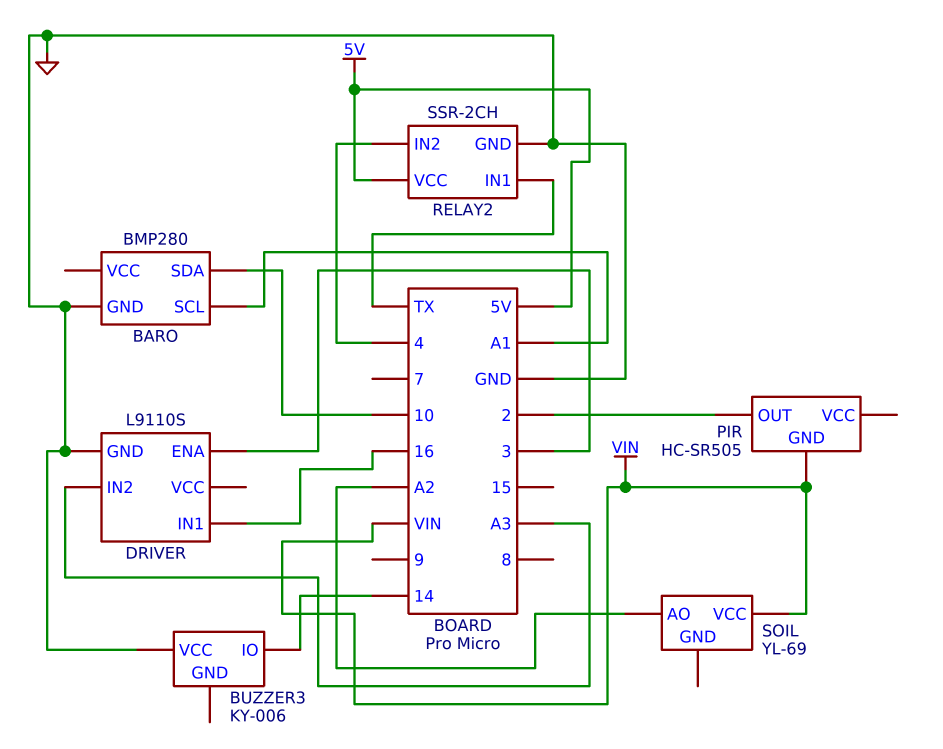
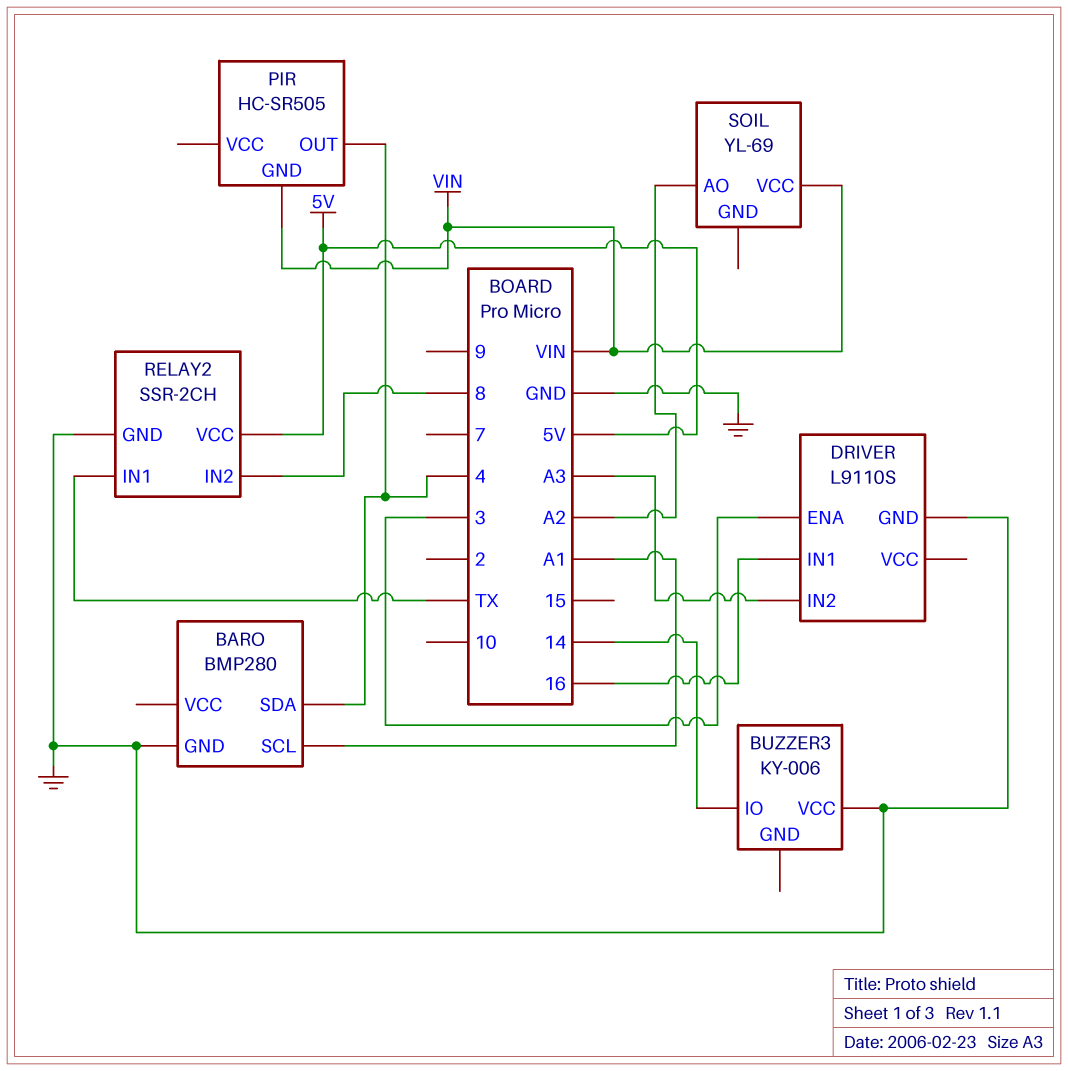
BARO pin SDA: 10 -> 4
PIR pin OUT: 2 -> 4
RELAY2 pin IN2: 4 -> 8

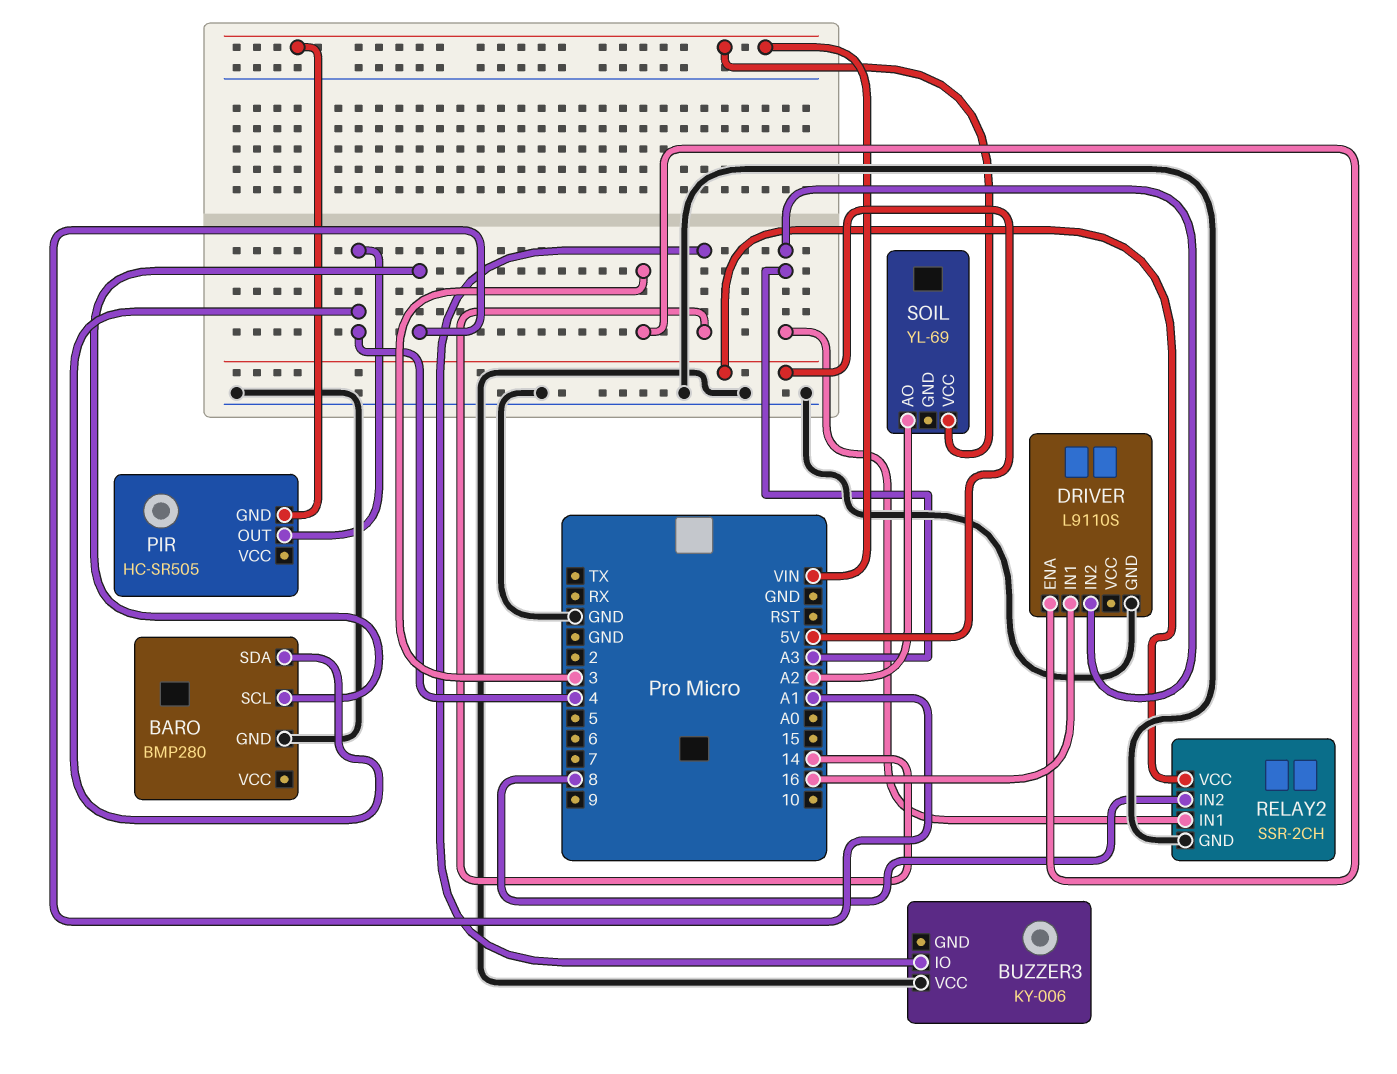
RELAY2 pin IN1: TX -> A3

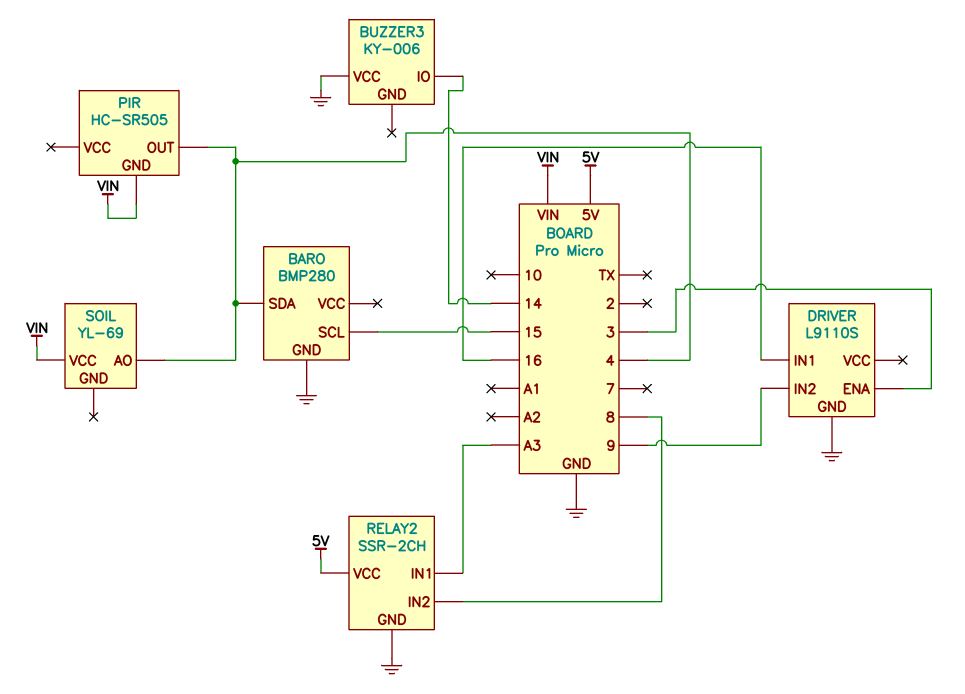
BARO pin SCL: A1 -> 15
DRIVER pin IN2: A3 -> 9
SOIL pin AO: A2 -> 4

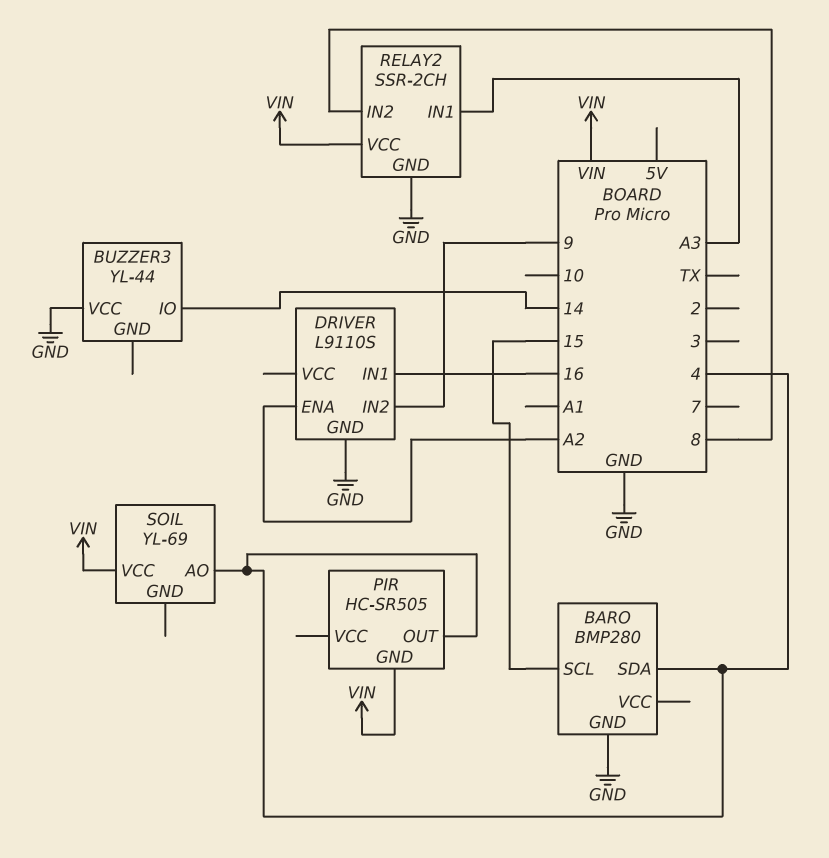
BUZZER3: KY-006 -> YL-44
DRIVER pin ENA: 3 -> A2
RELAY2 pin VCC: 5V -> VIN

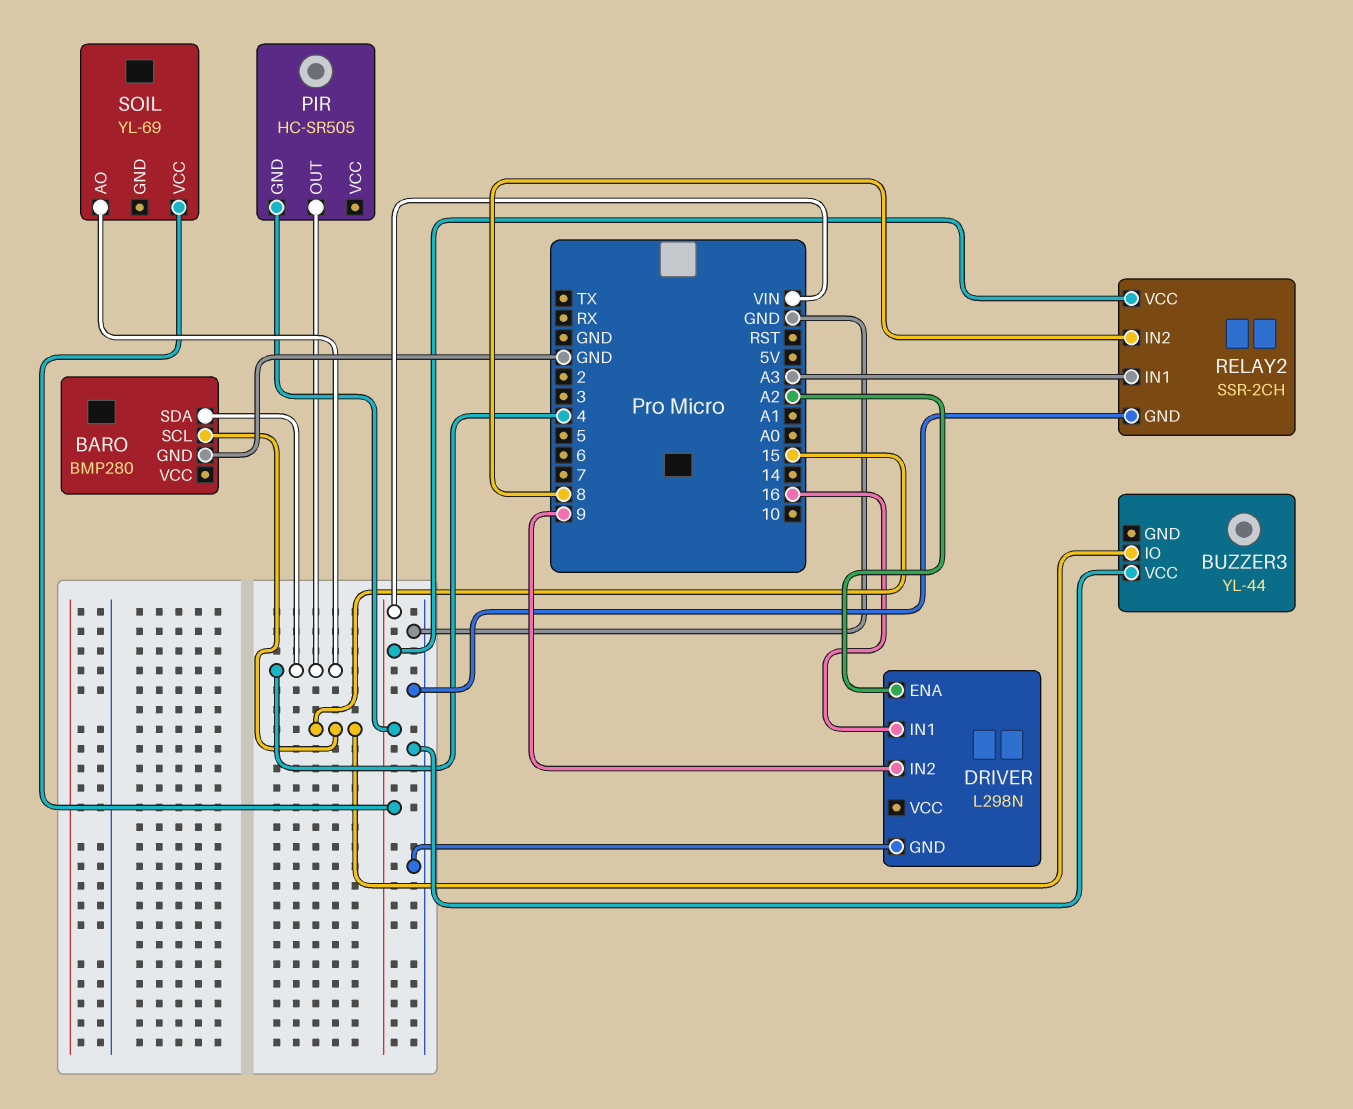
BUZZER3 pin IO: 14 -> 15
DRIVER: L9110S -> L298N

